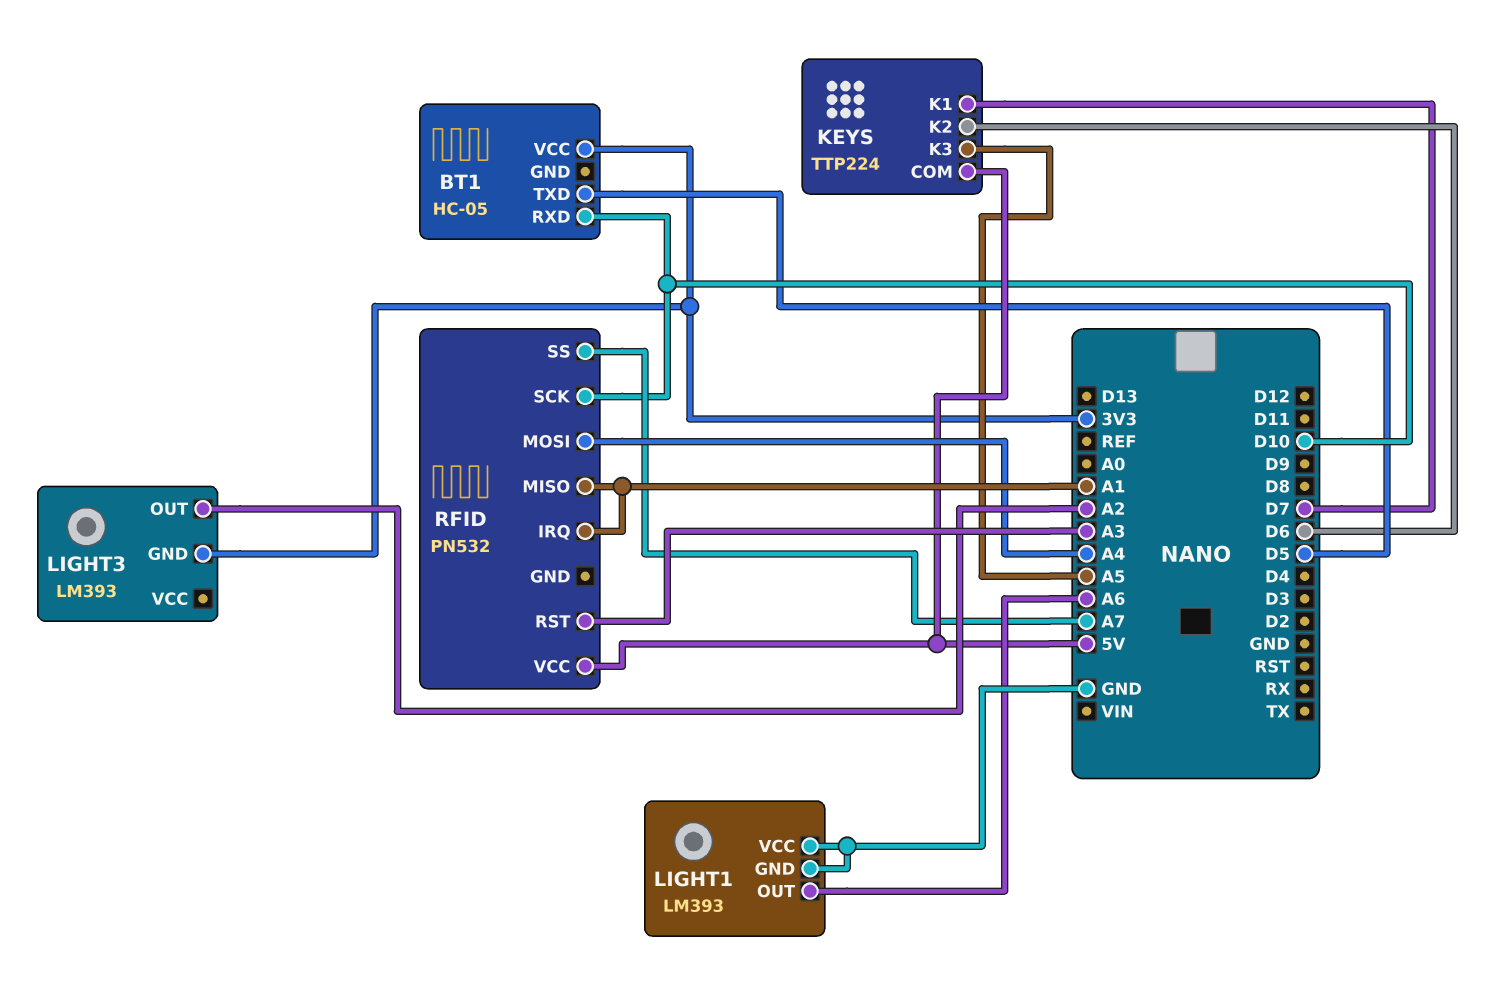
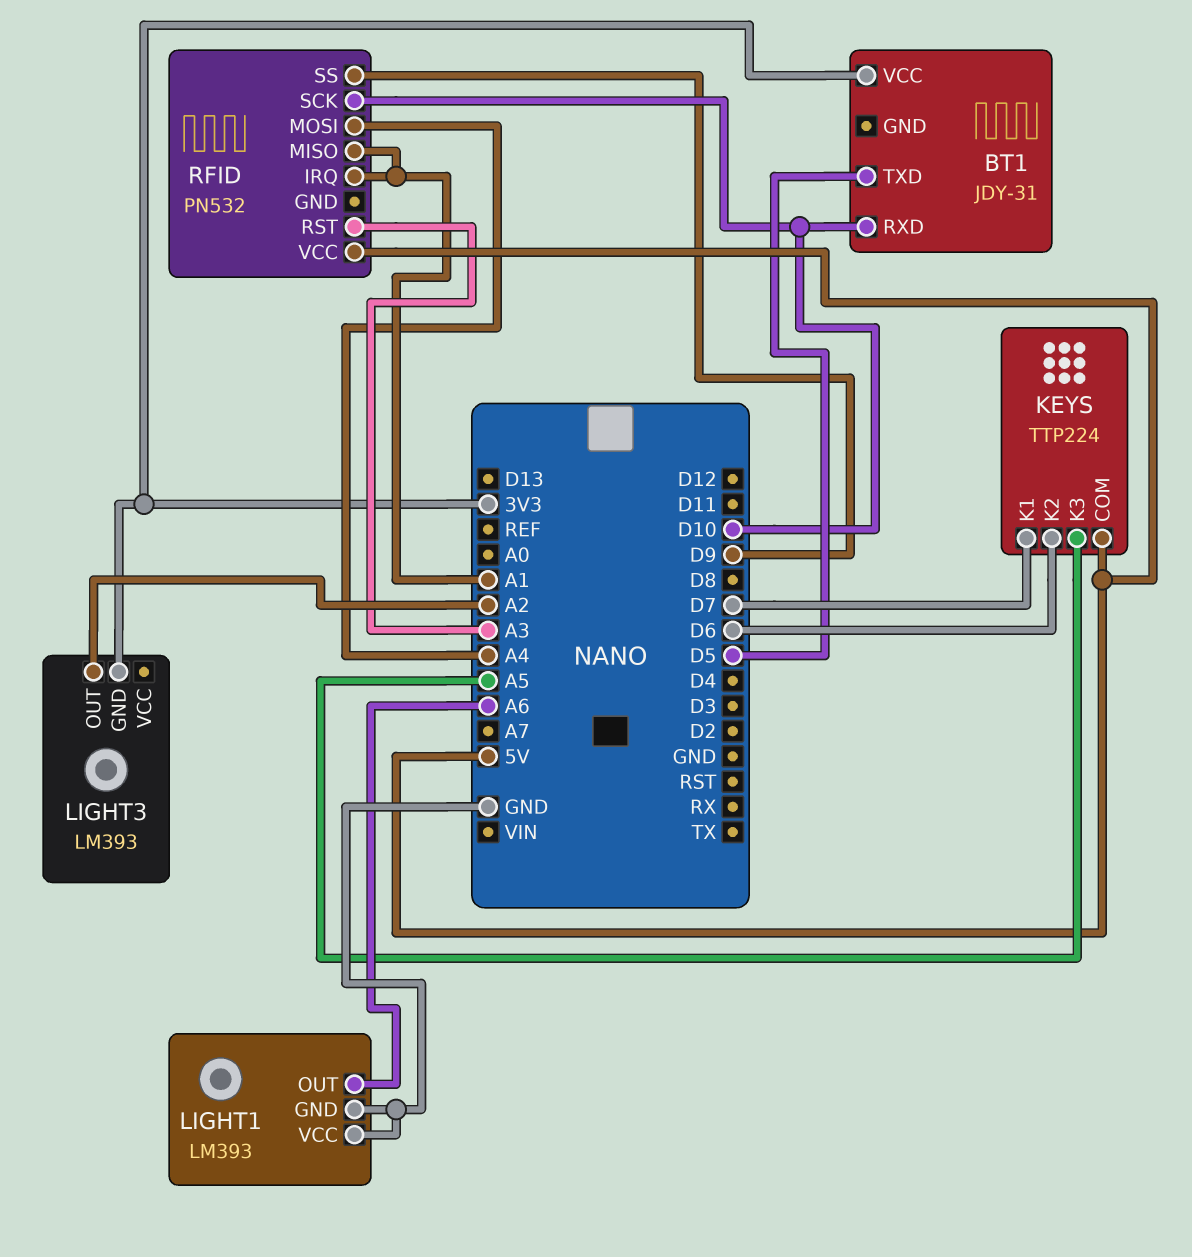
BT1: HC-05 -> JDY-31
RFID pin SS: A7 -> D9

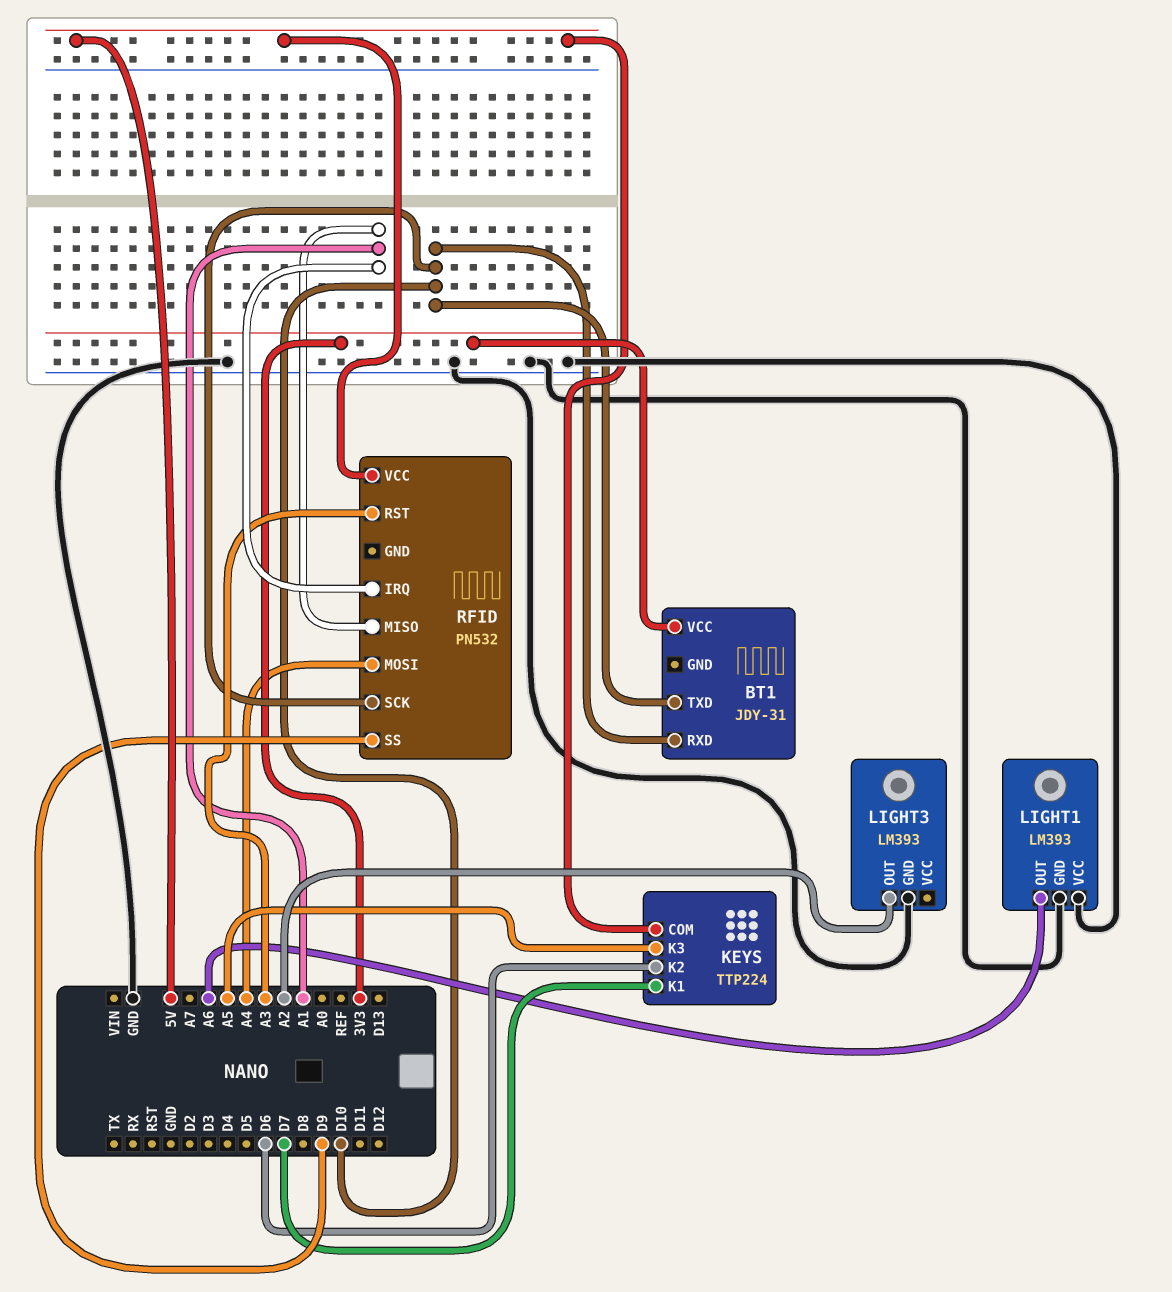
BT1 pin TXD: D5 -> D10
LIGHT3 pin GND: 3V3 -> GND

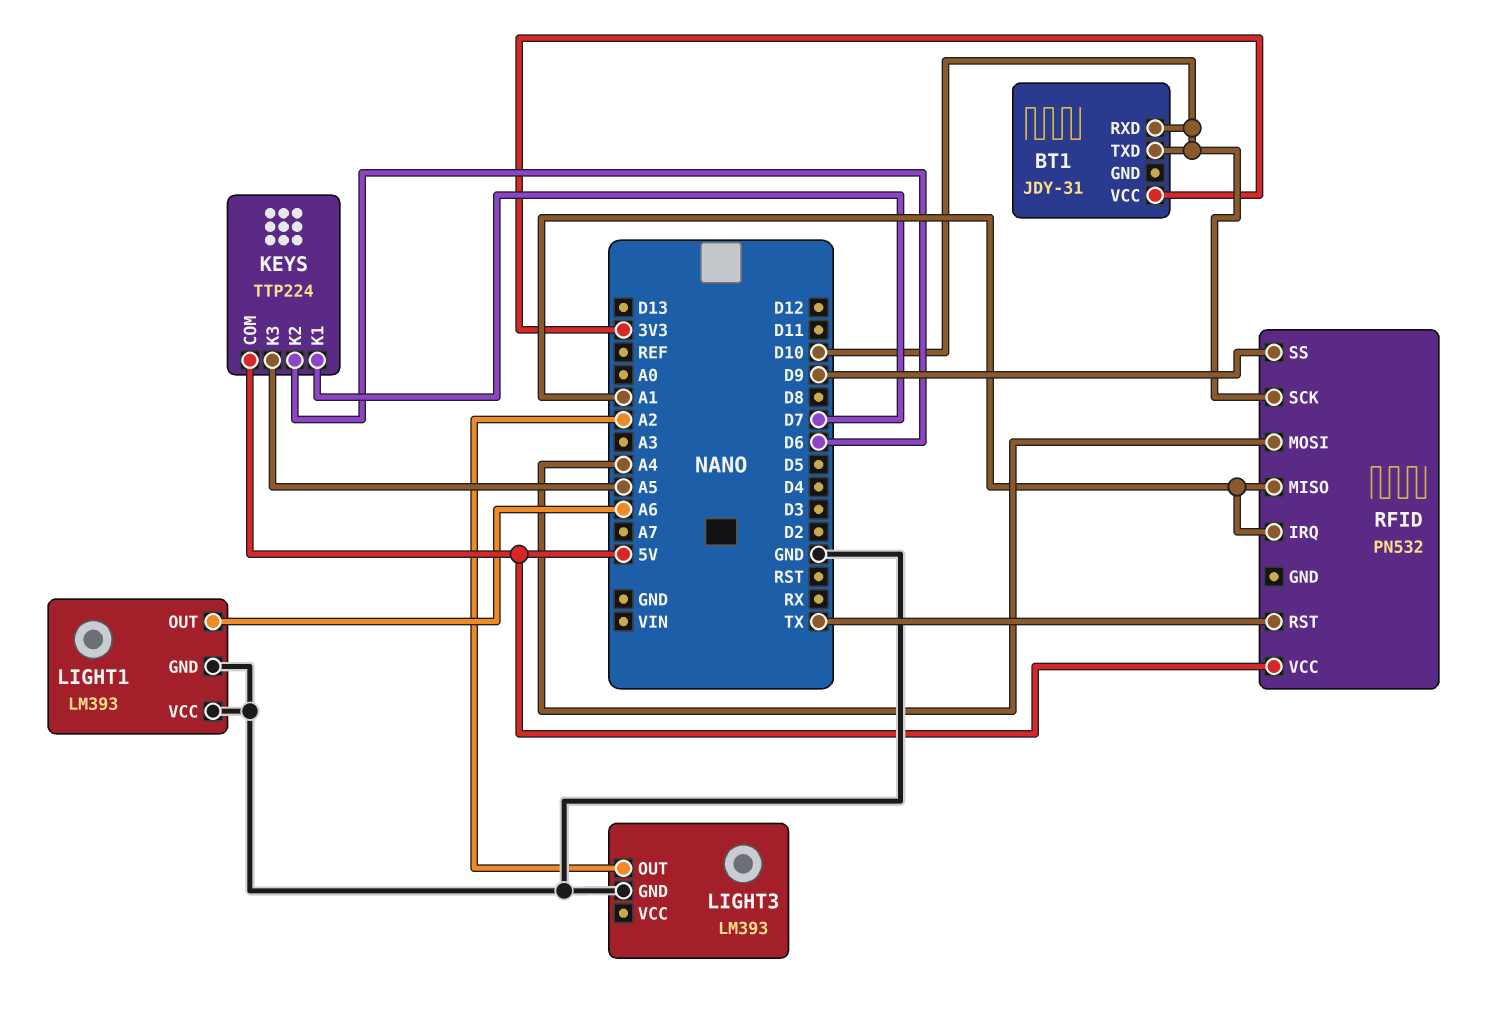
RFID pin RST: A3 -> TX

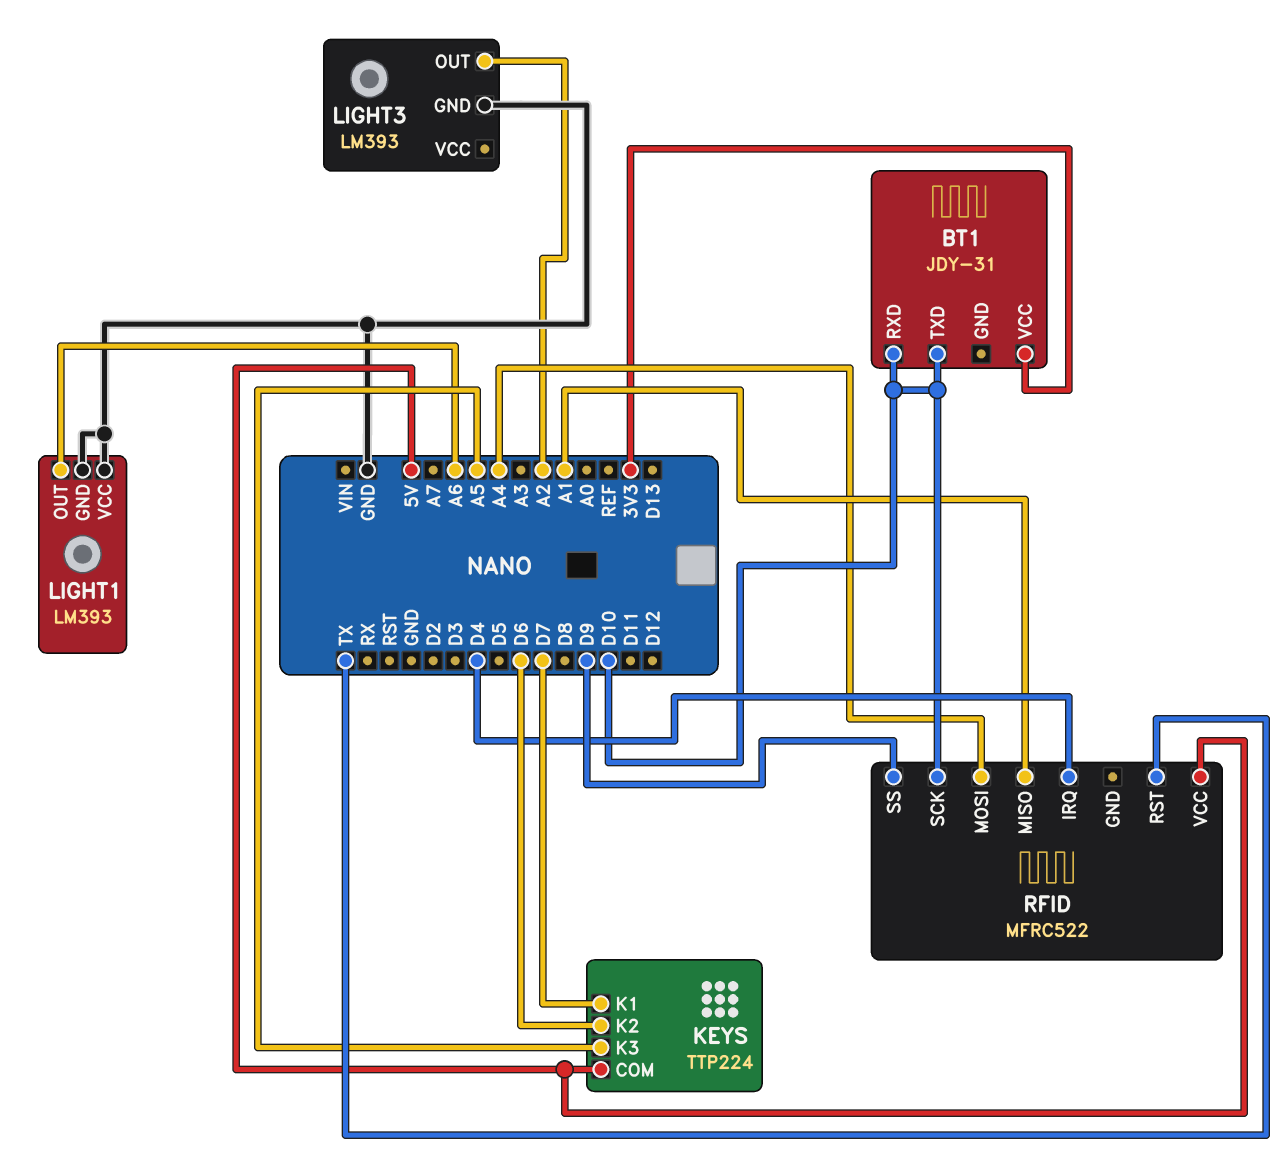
RFID: PN532 -> MFRC522
RFID pin IRQ: A1 -> D4

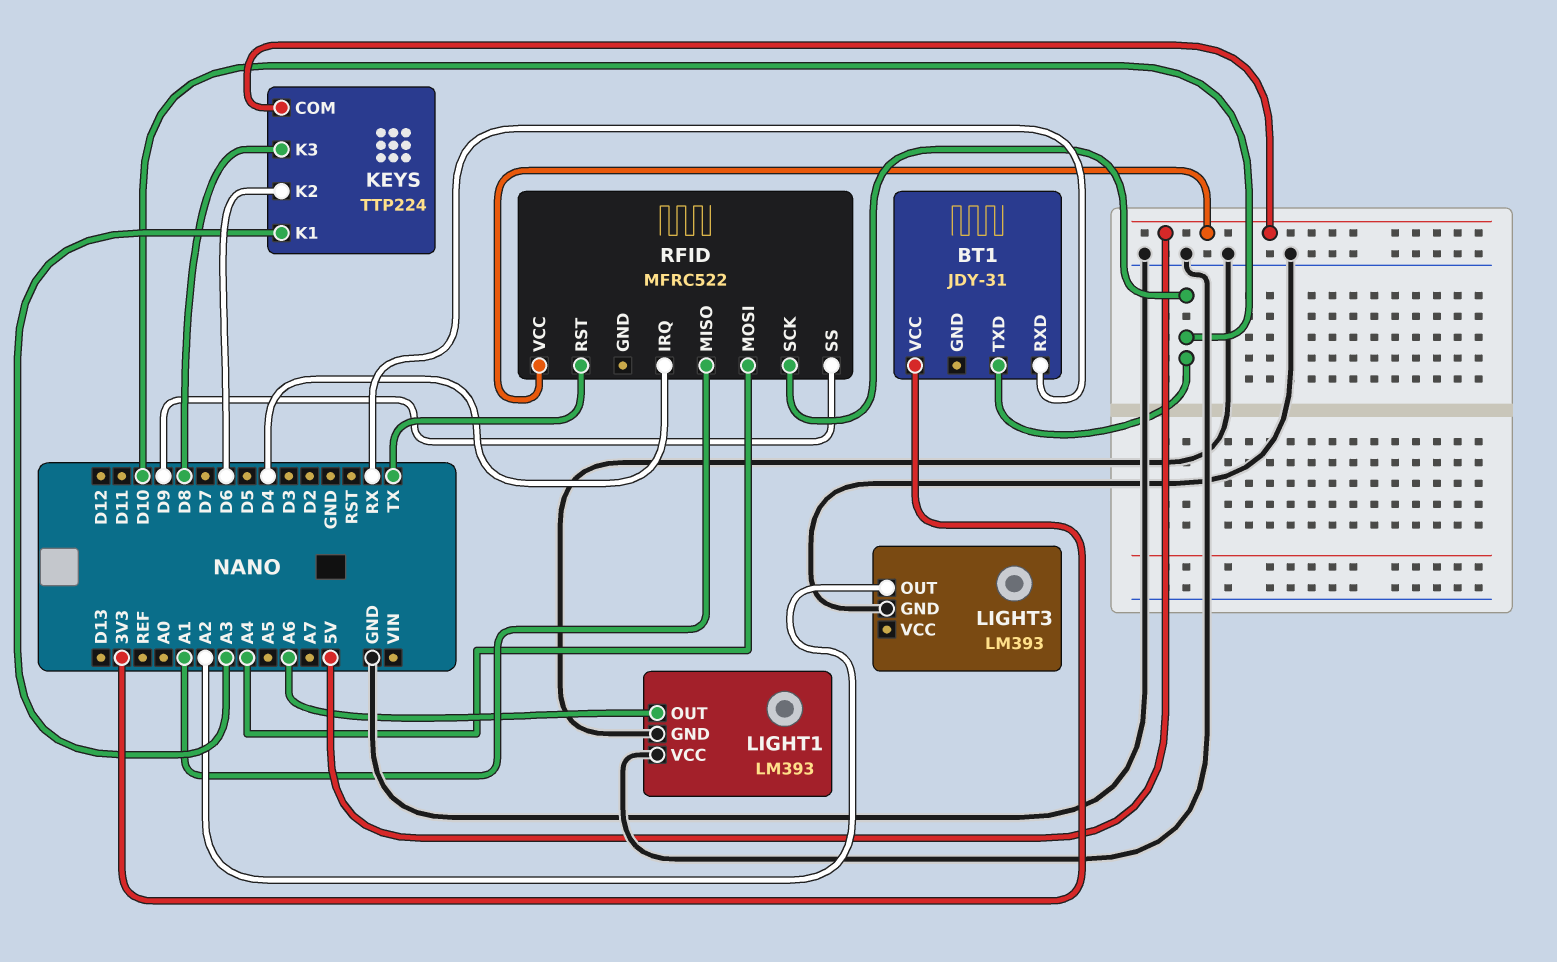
BT1 pin RXD: D10 -> RX
KEYS pin K1: D7 -> A3
KEYS pin K3: A5 -> D8

